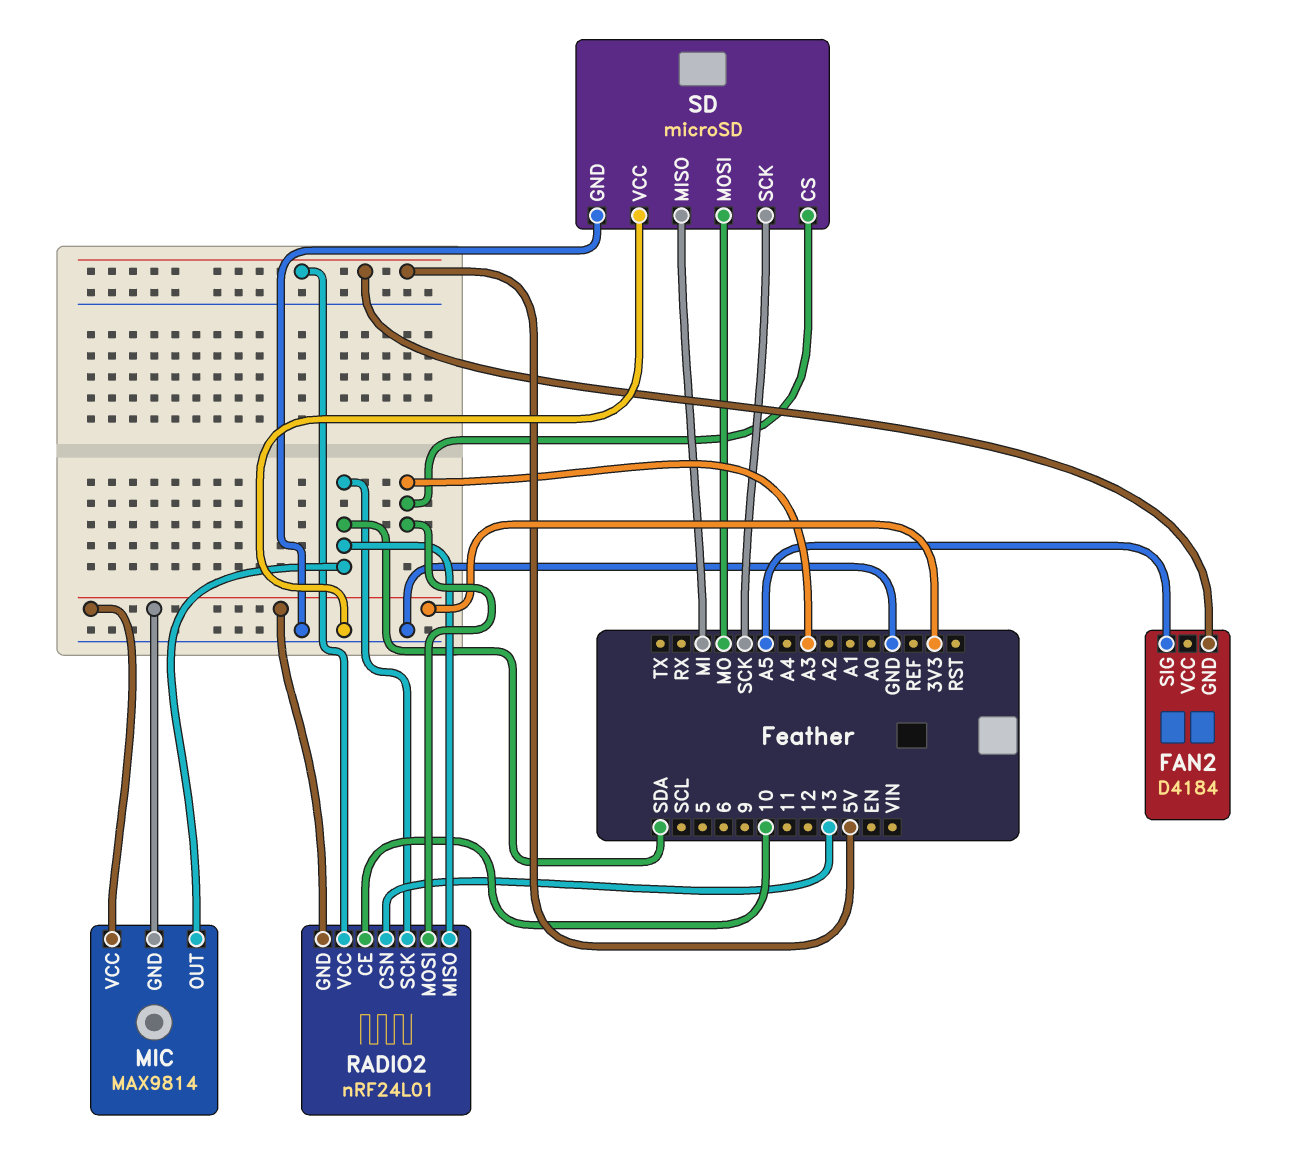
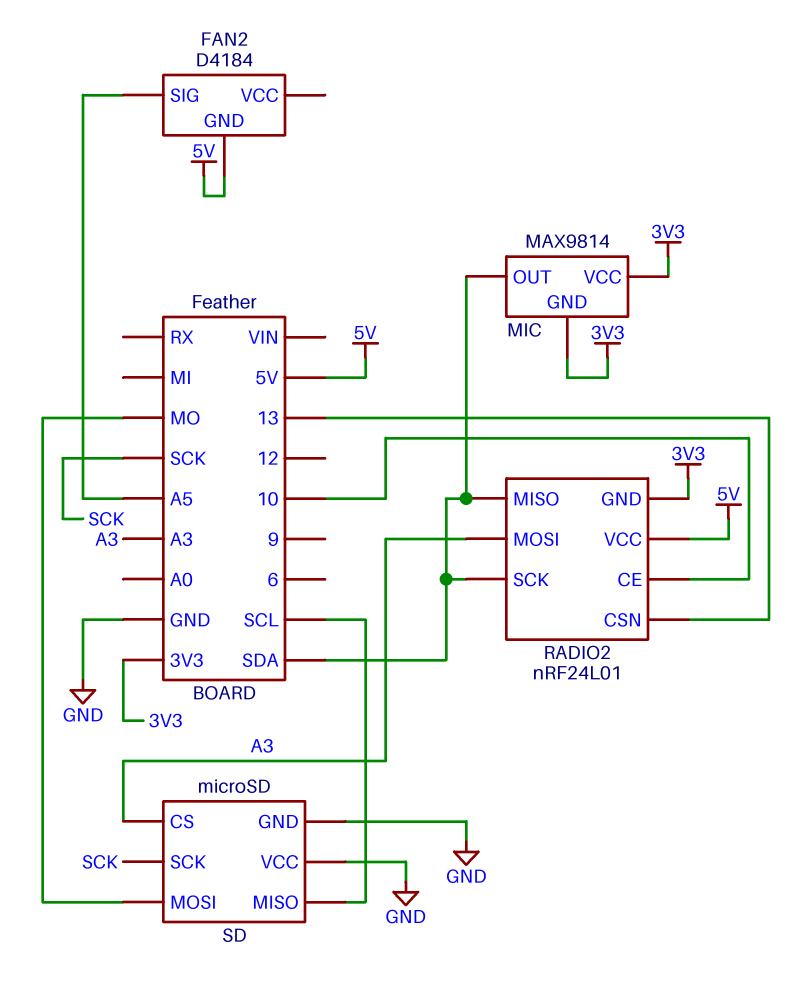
SD pin MISO: MI -> SCL

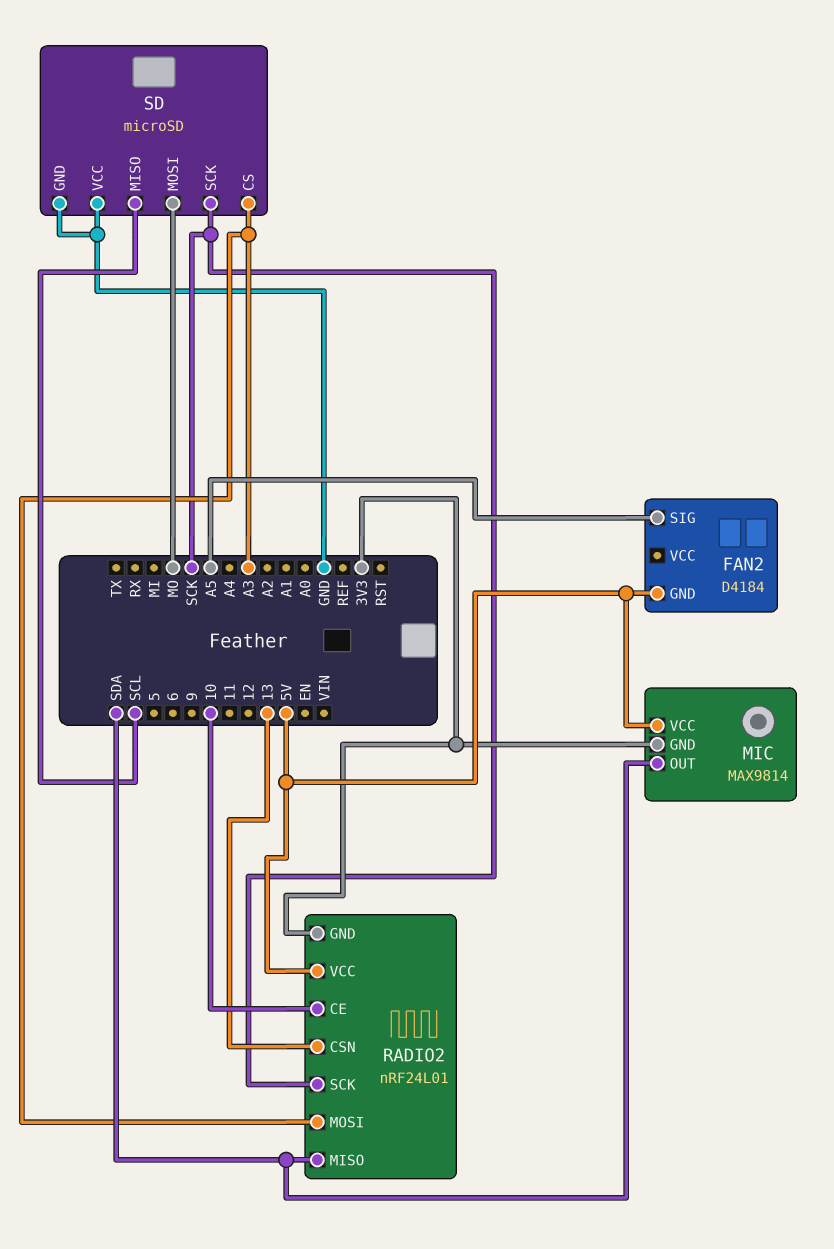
MIC pin VCC: 3V3 -> 5V
RADIO2 pin SCK: SDA -> SCK

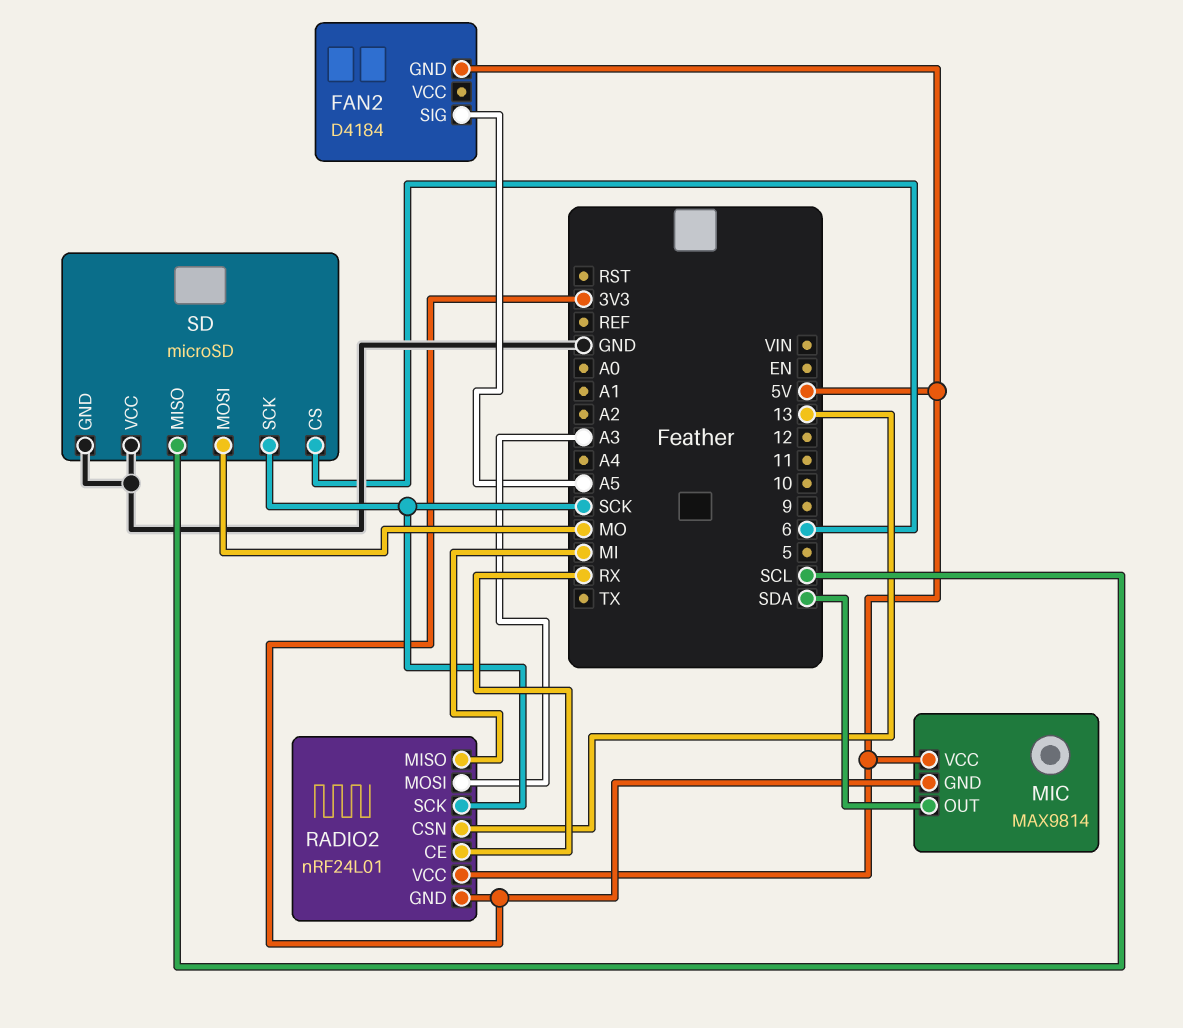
RADIO2 pin CE: 10 -> RX
RADIO2 pin MISO: SDA -> MI
SD pin CS: A3 -> 6

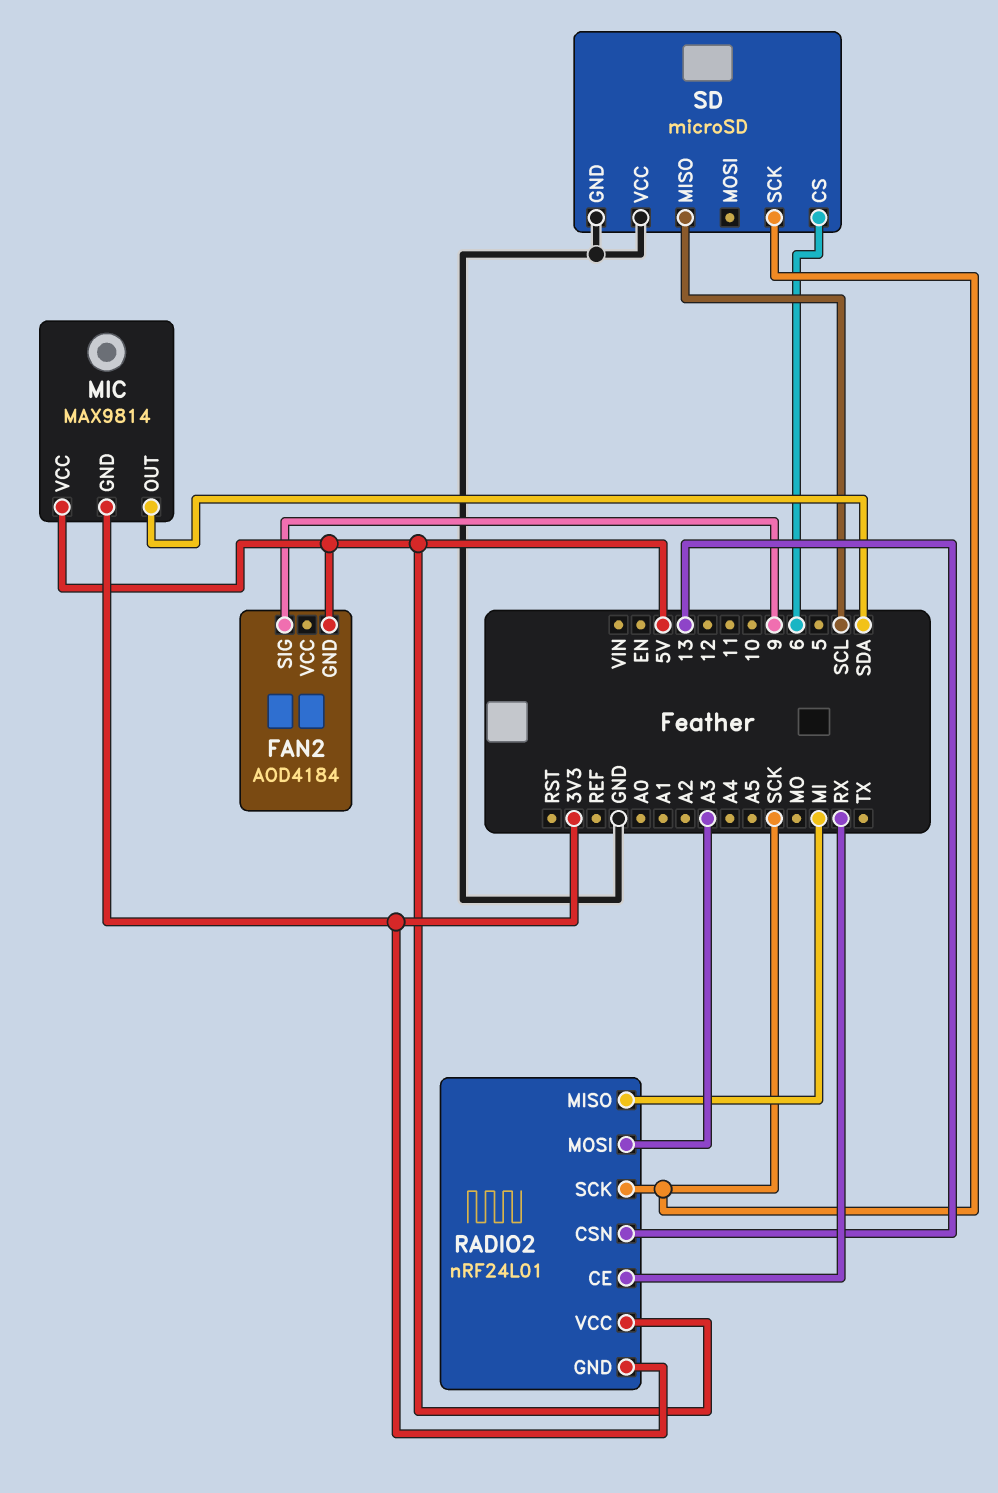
FAN2: D4184 -> AOD4184
FAN2 pin SIG: A5 -> 9
SD pin MOSI: MO -> none

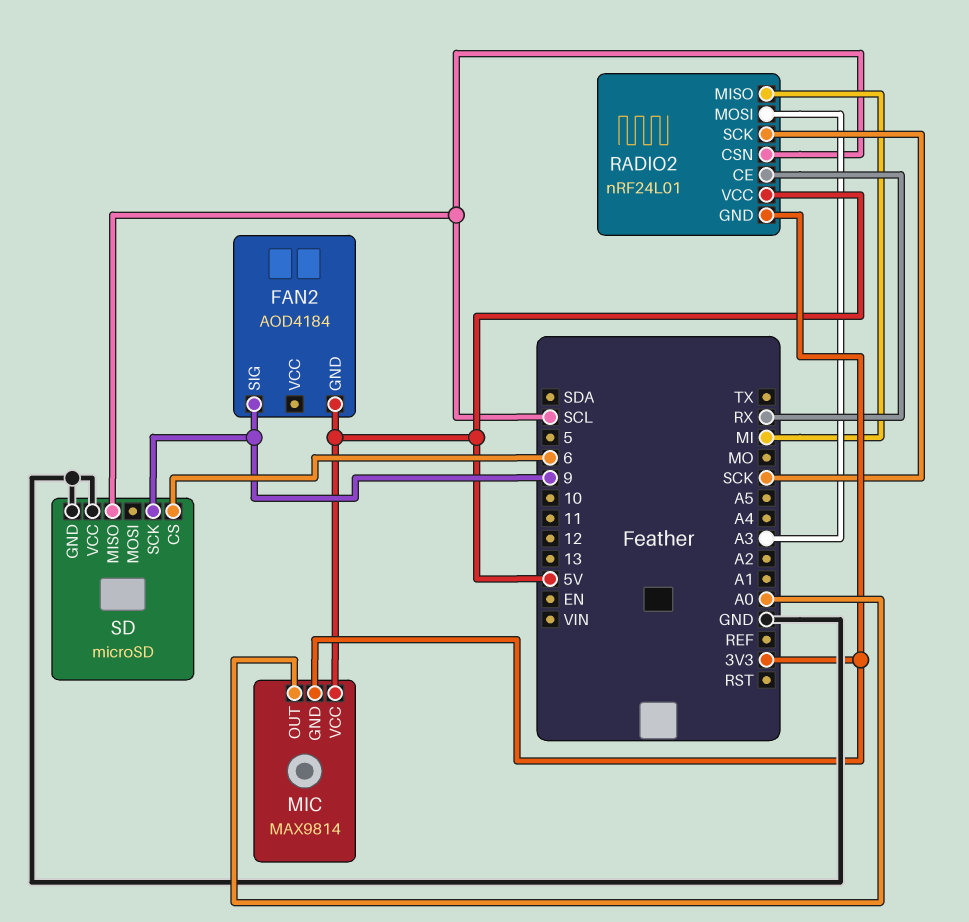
MIC pin OUT: SDA -> A0
RADIO2 pin CSN: 13 -> SCL
SD pin SCK: SCK -> 9

